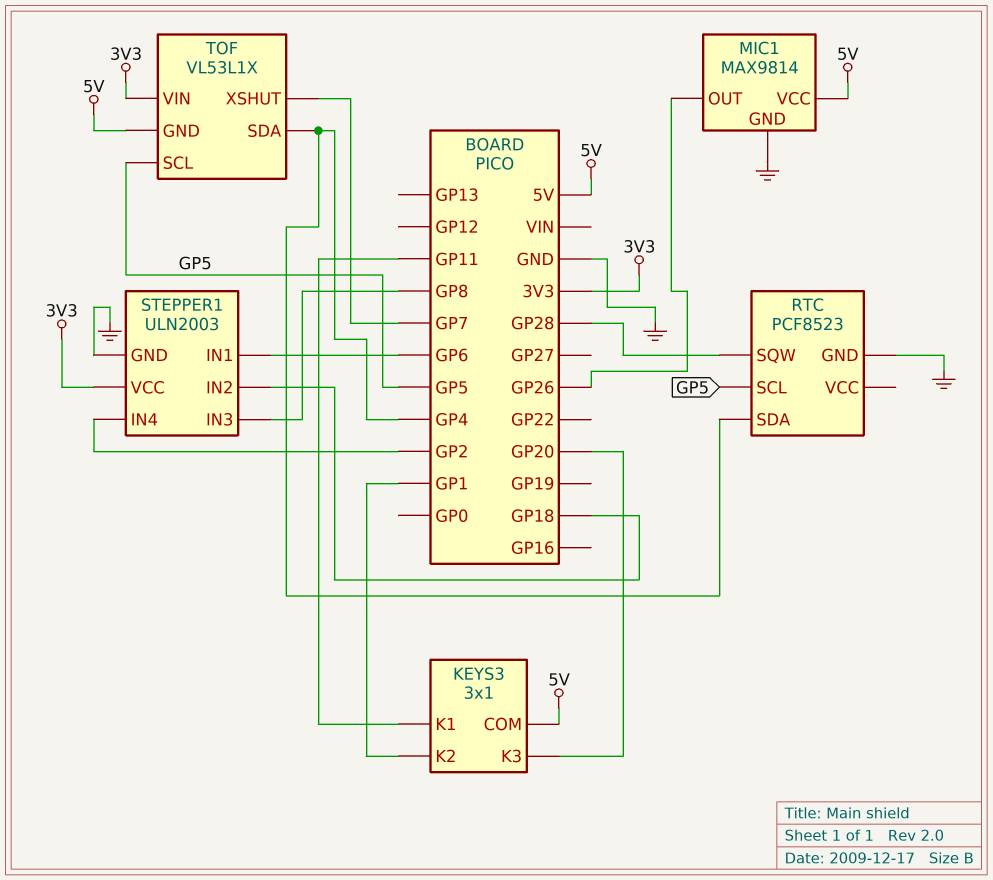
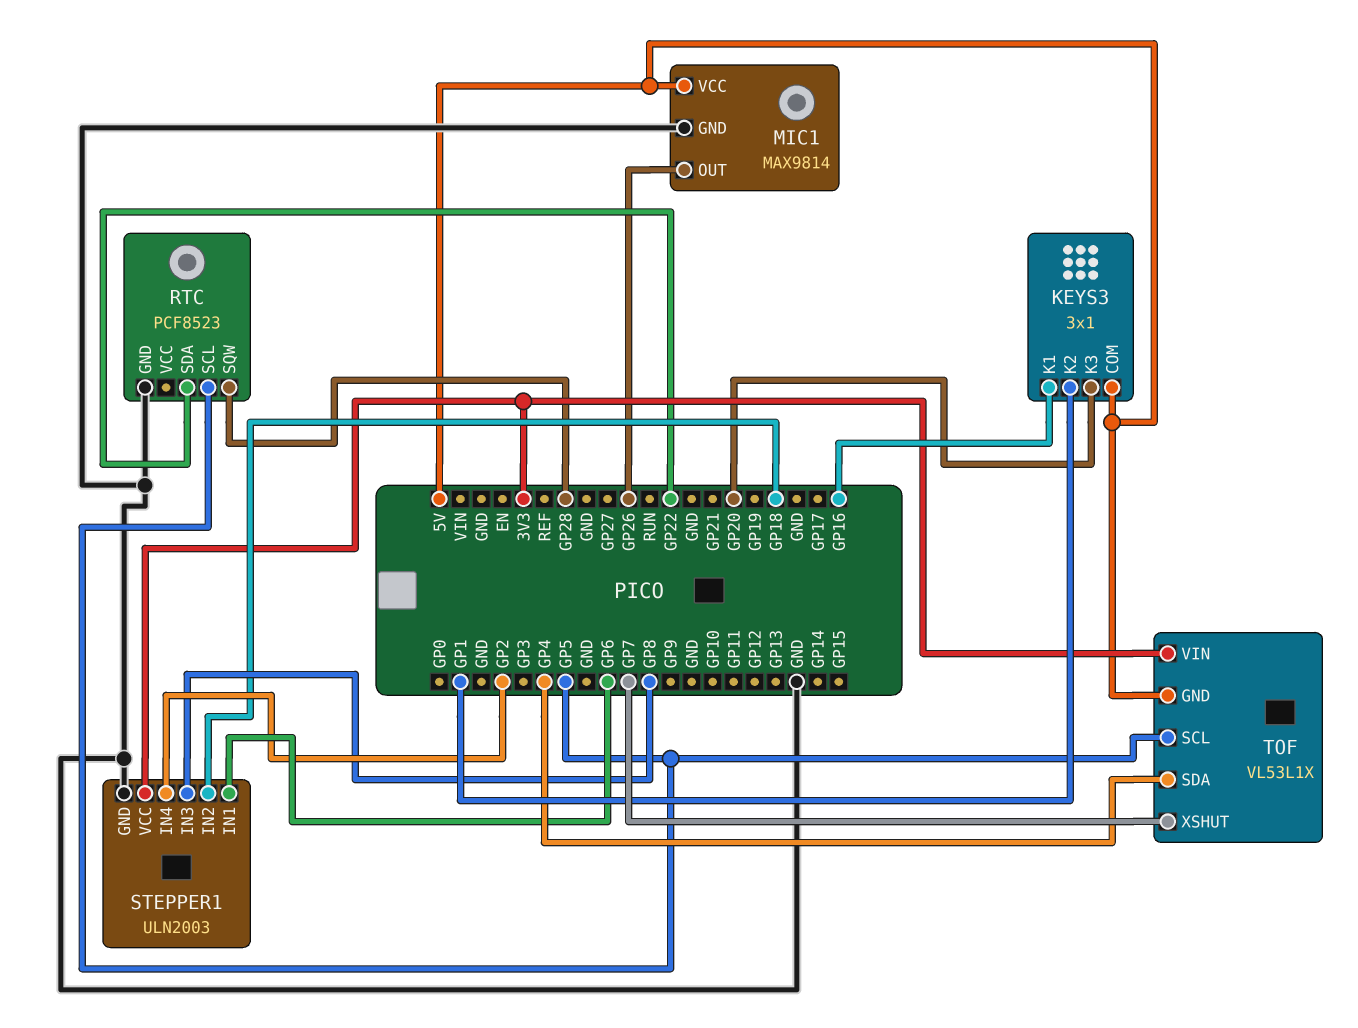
KEYS3 pin K1: GP11 -> GP16
RTC pin SDA: GP4 -> GP22

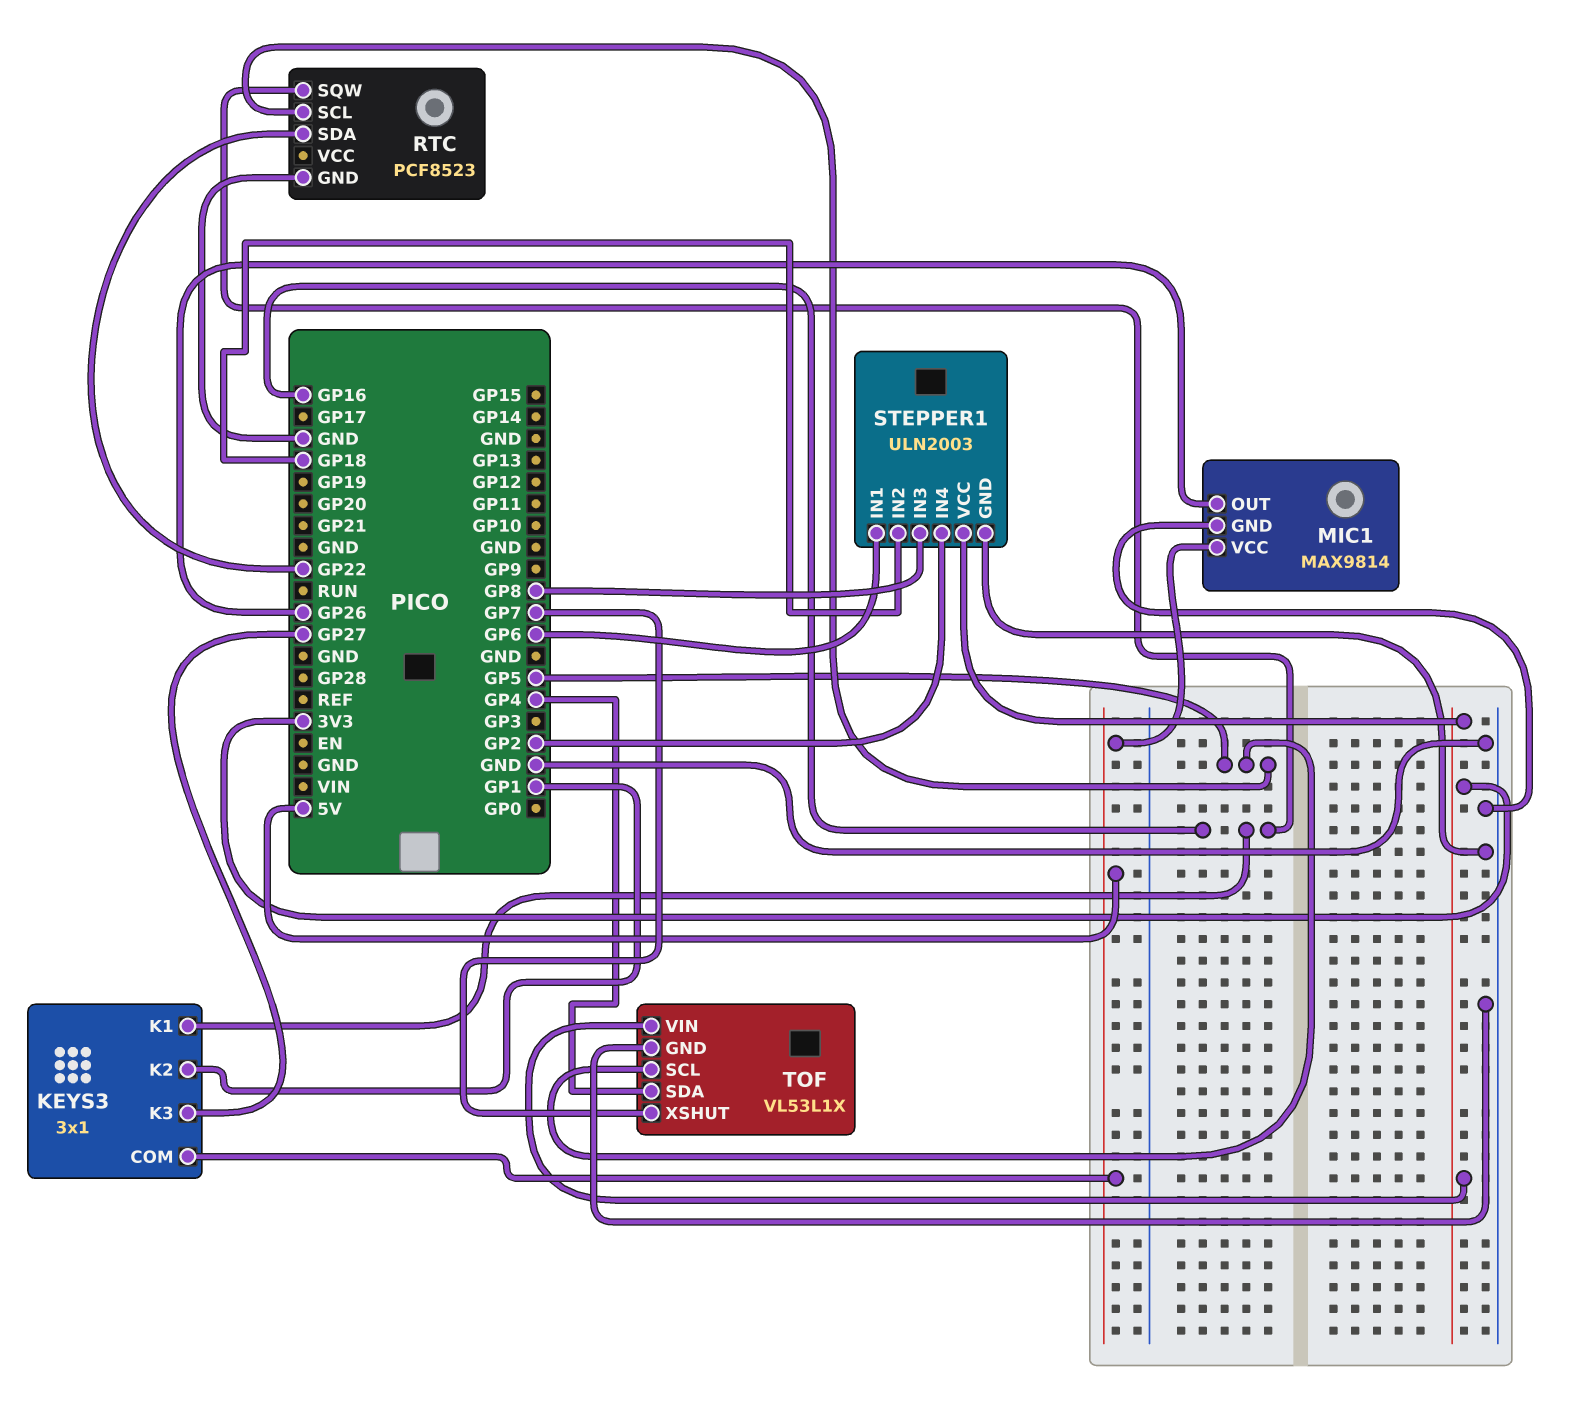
KEYS3 pin K3: GP20 -> GP27
RTC pin SQW: GP28 -> GP16
TOF pin GND: 5V -> GND

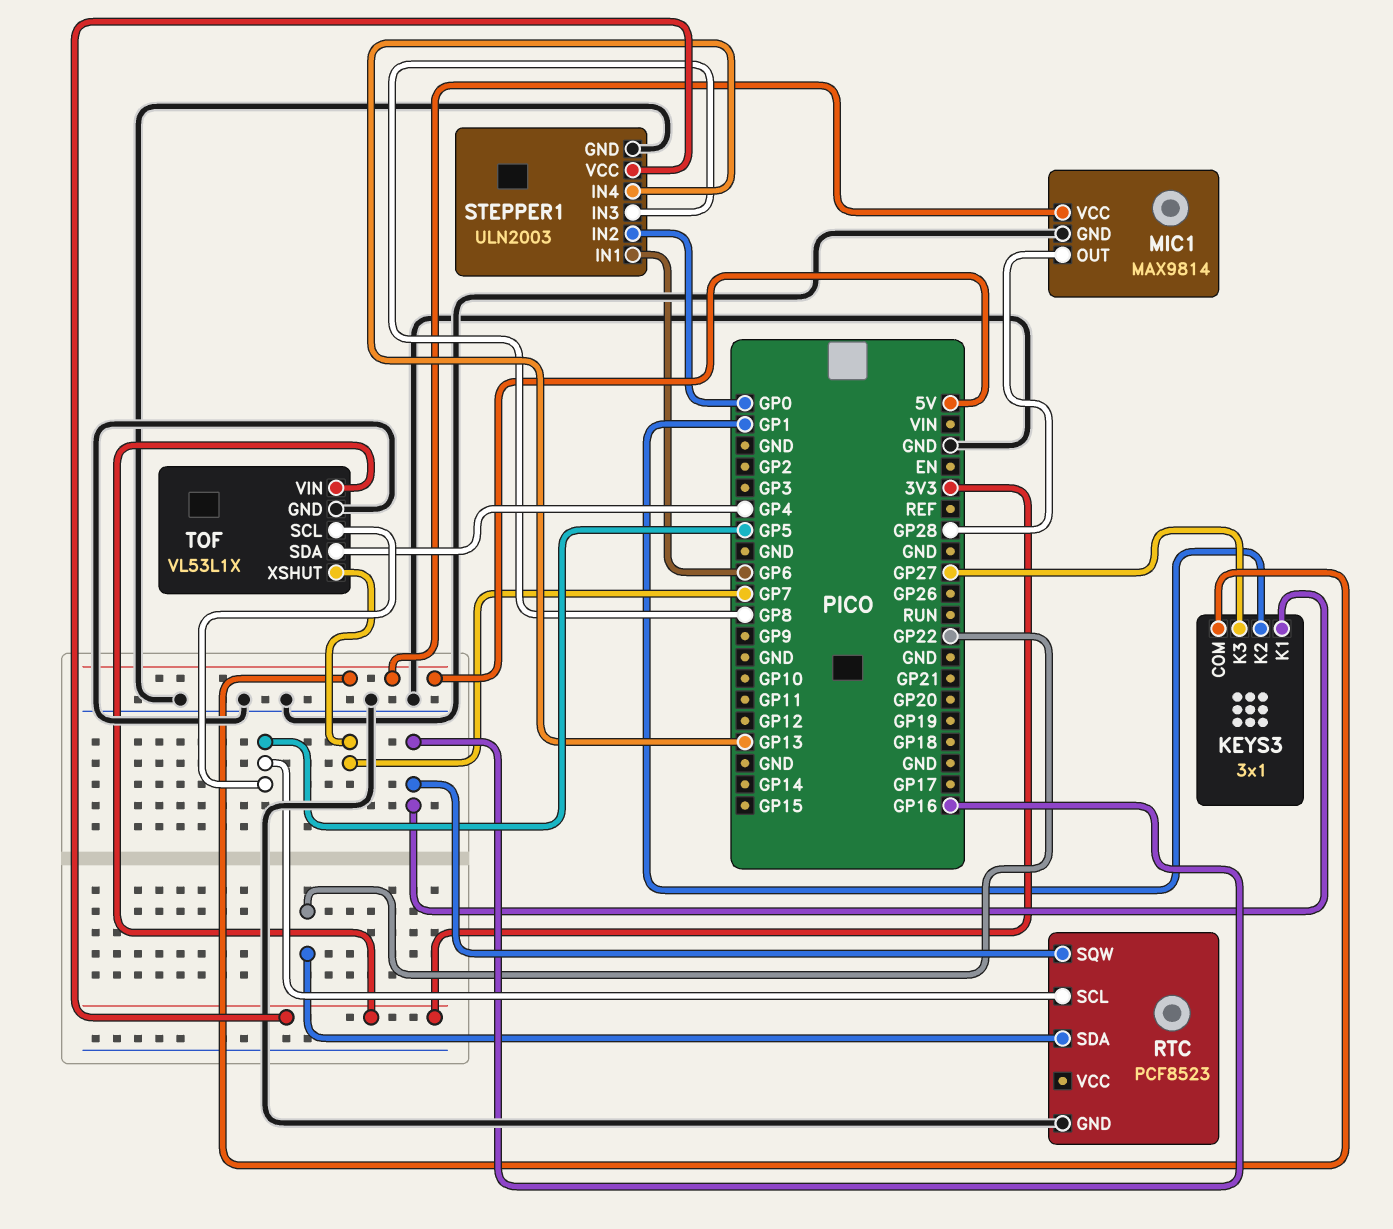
MIC1 pin OUT: GP26 -> GP28
STEPPER1 pin IN2: GP18 -> GP0
STEPPER1 pin IN4: GP2 -> GP13

